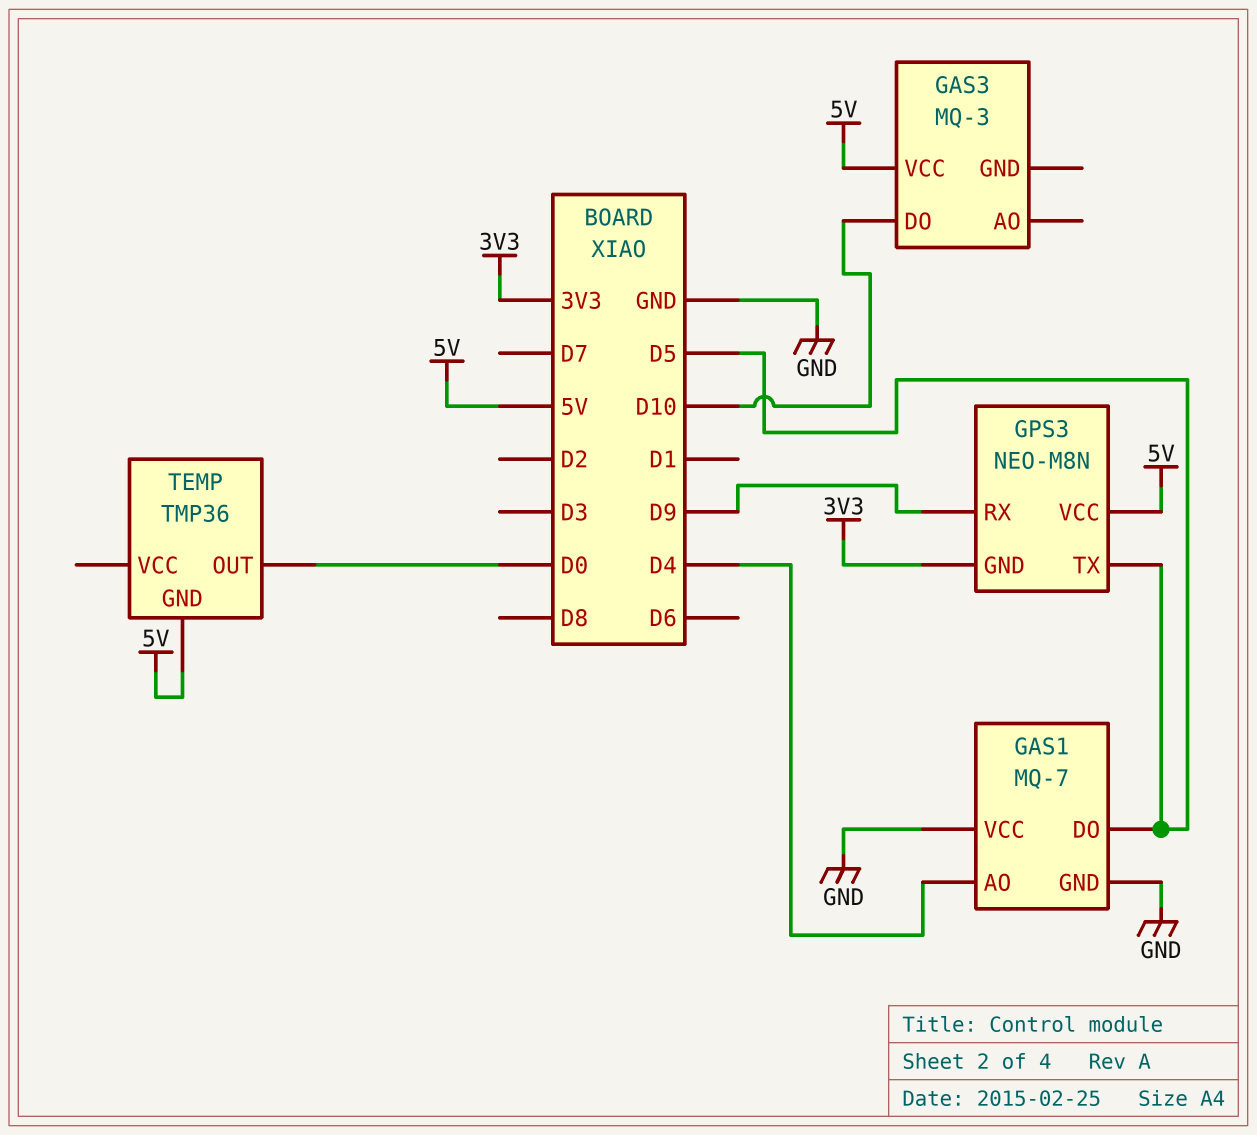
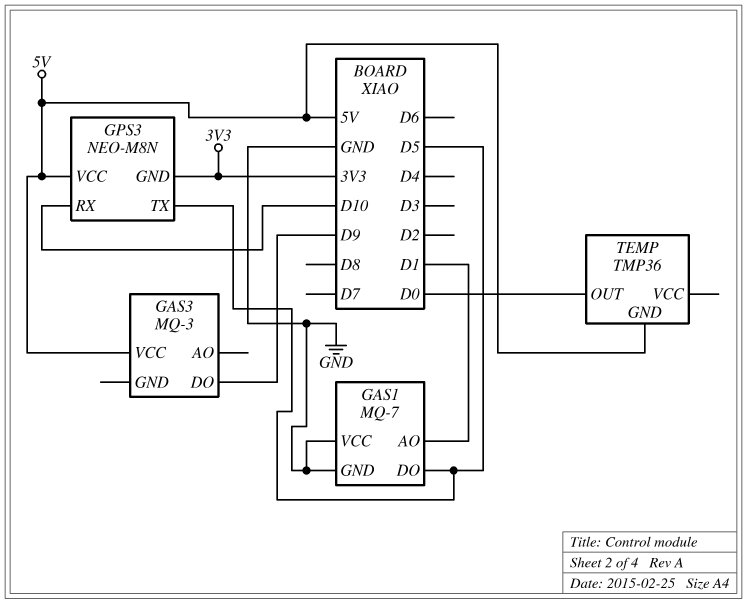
GAS1 pin AO: D4 -> D1
GAS3 pin DO: D10 -> D9
GPS3 pin RX: D9 -> D10

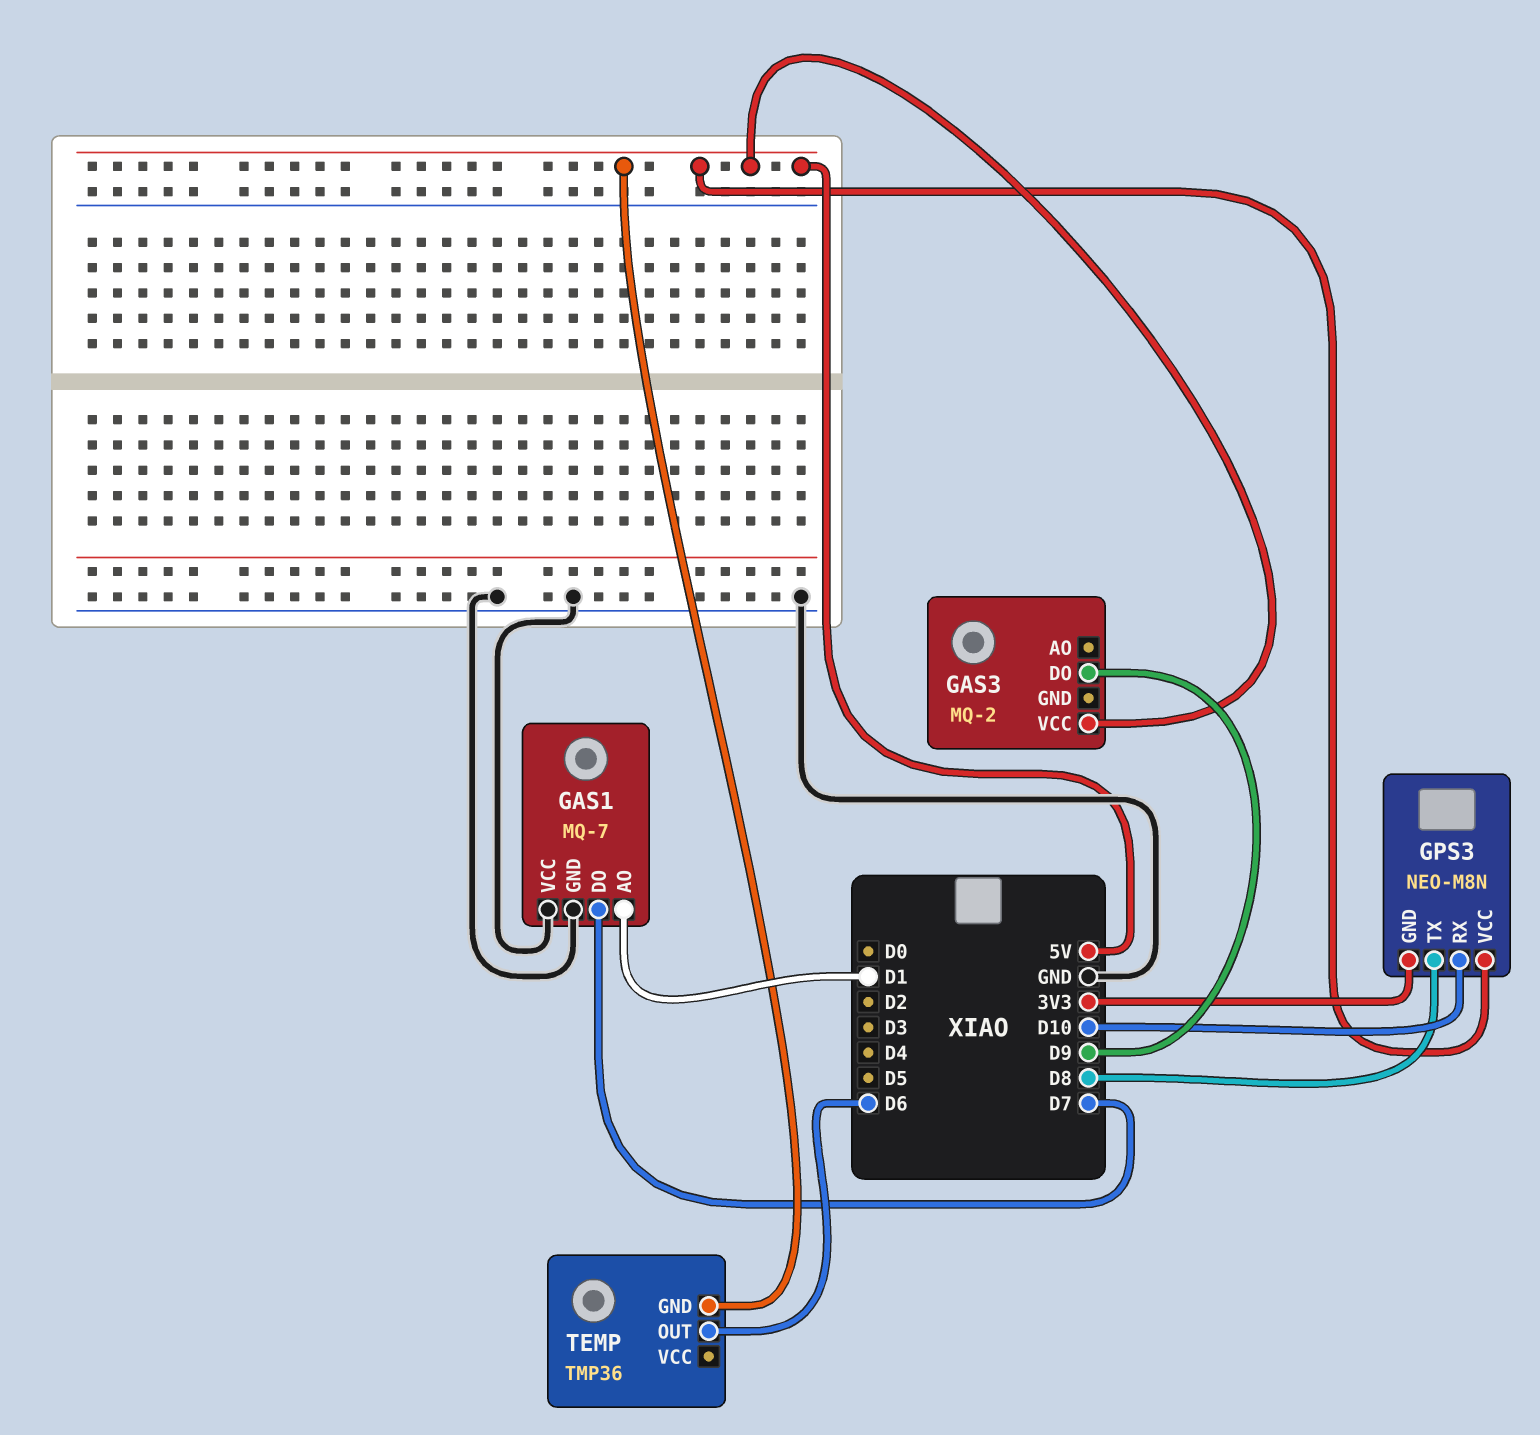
GAS1 pin DO: D5 -> D7
GAS3: MQ-3 -> MQ-2
GPS3 pin TX: D5 -> D8
TEMP pin OUT: D0 -> D6

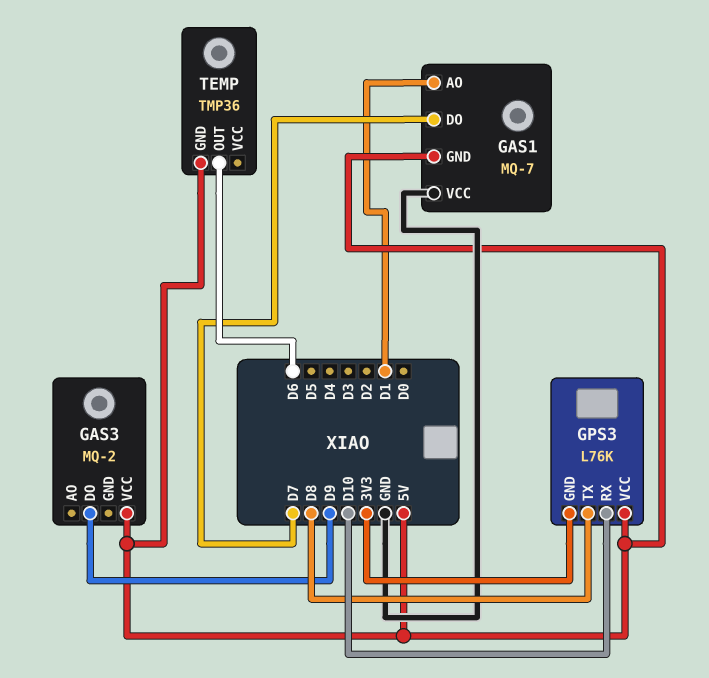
GAS1 pin GND: GND -> 5V
GPS3: NEO-M8N -> L76K

